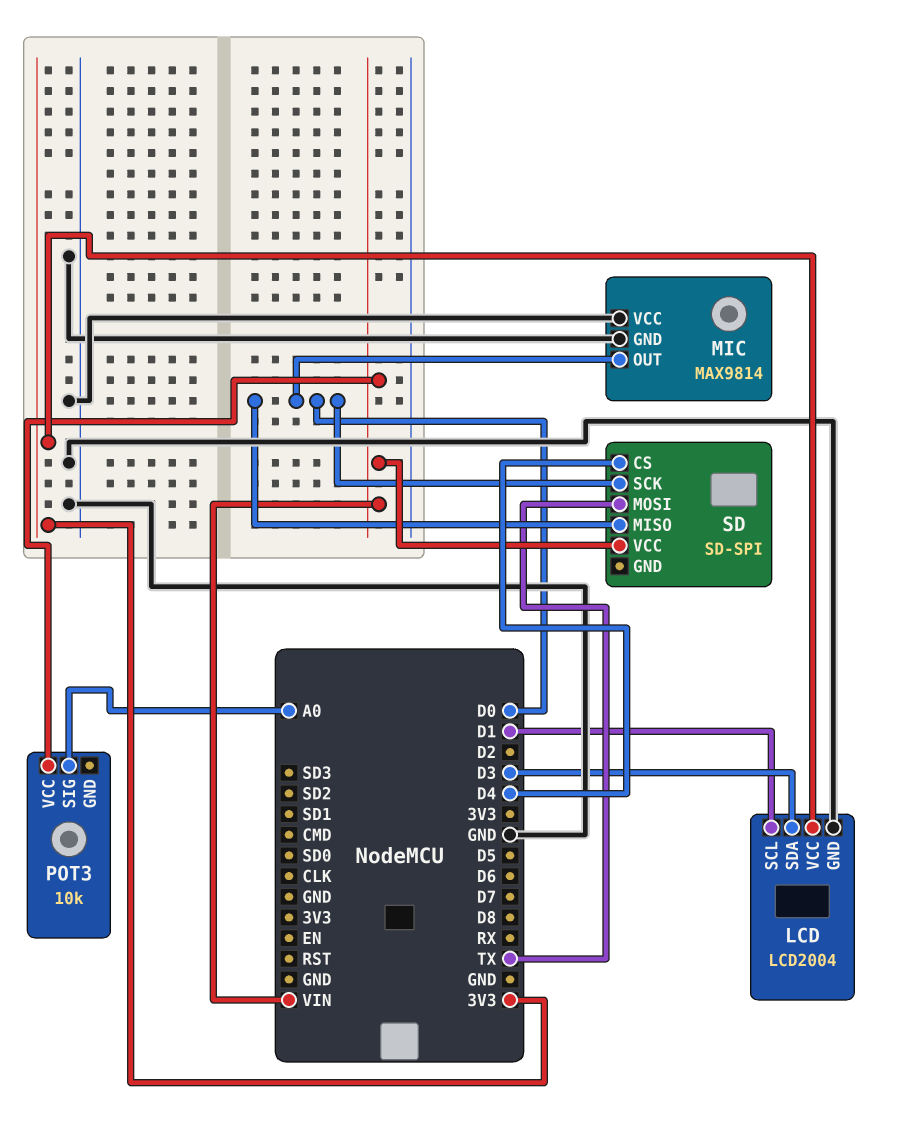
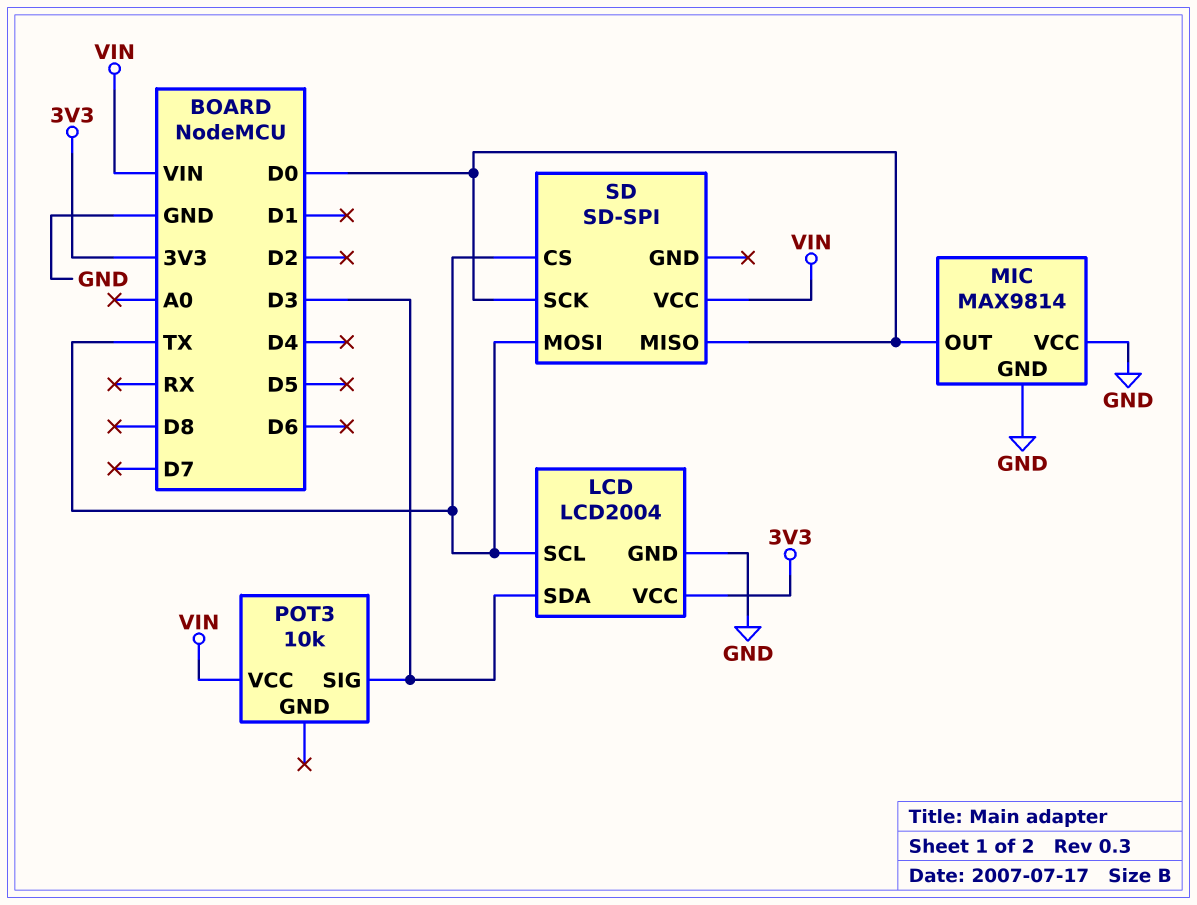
LCD pin SCL: D1 -> TX
POT3 pin SIG: A0 -> D3
SD pin CS: D4 -> TX

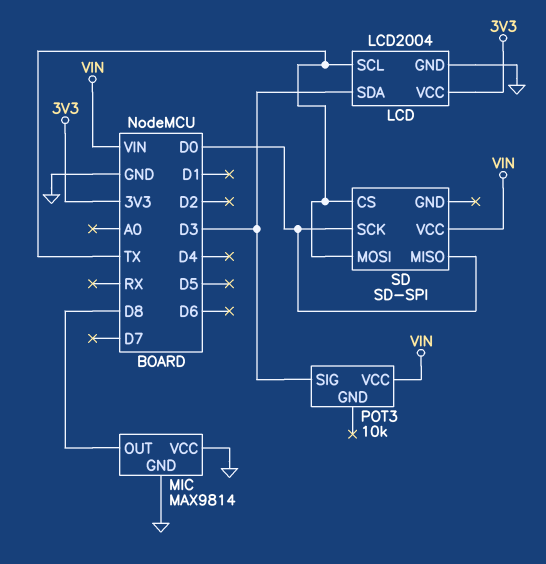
MIC pin OUT: D0 -> D8

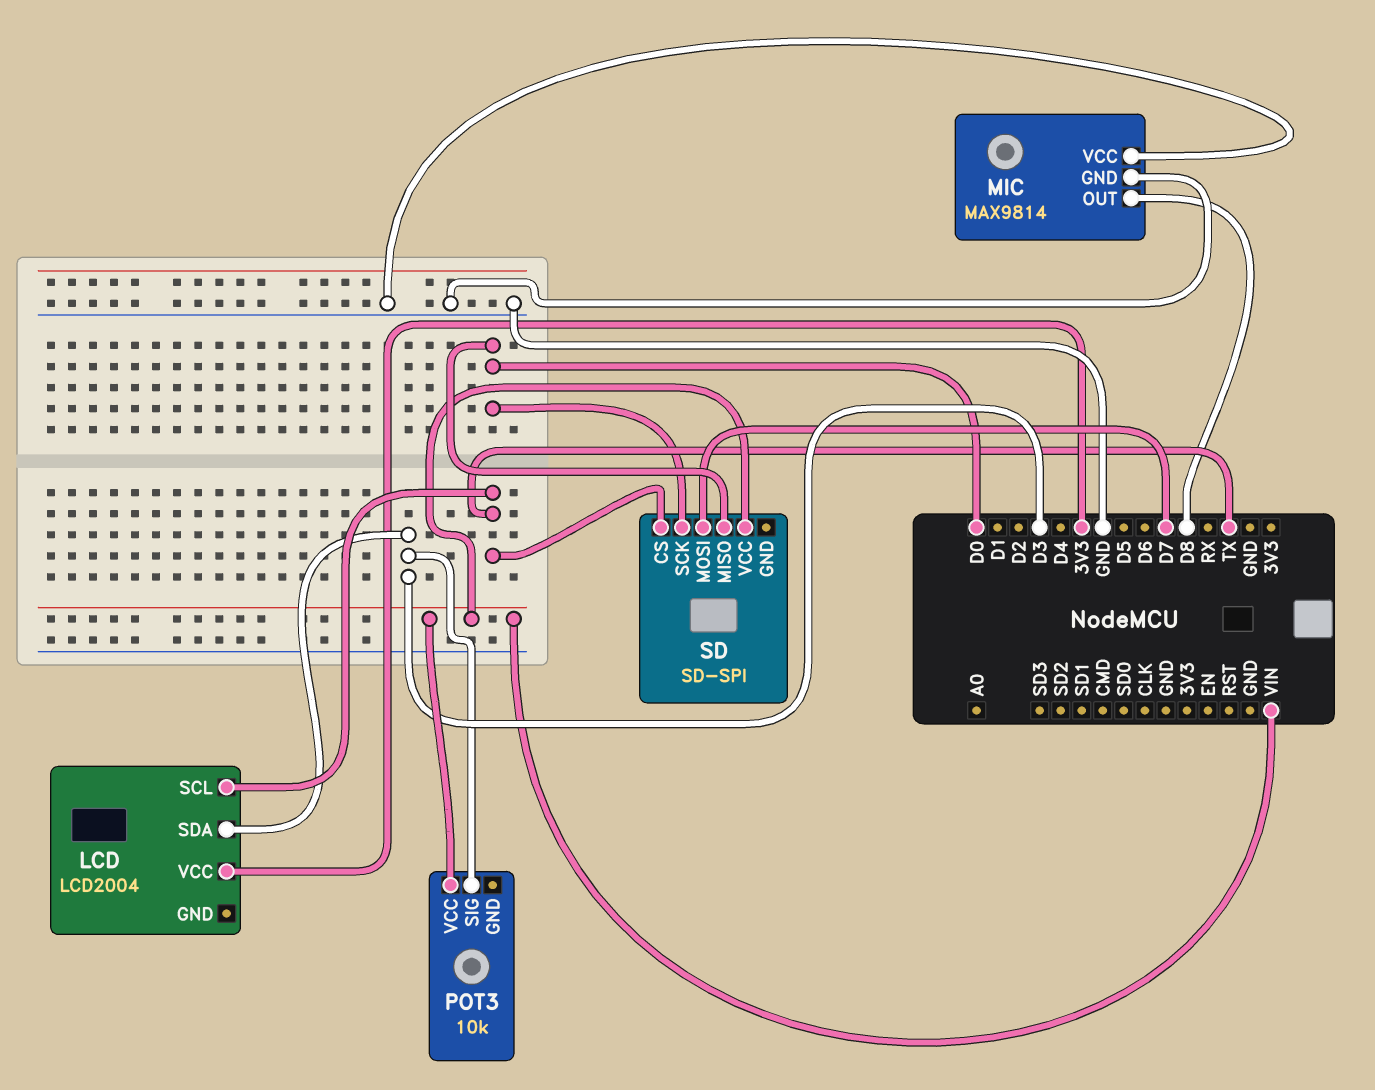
LCD pin GND: GND -> none
SD pin MOSI: TX -> D7

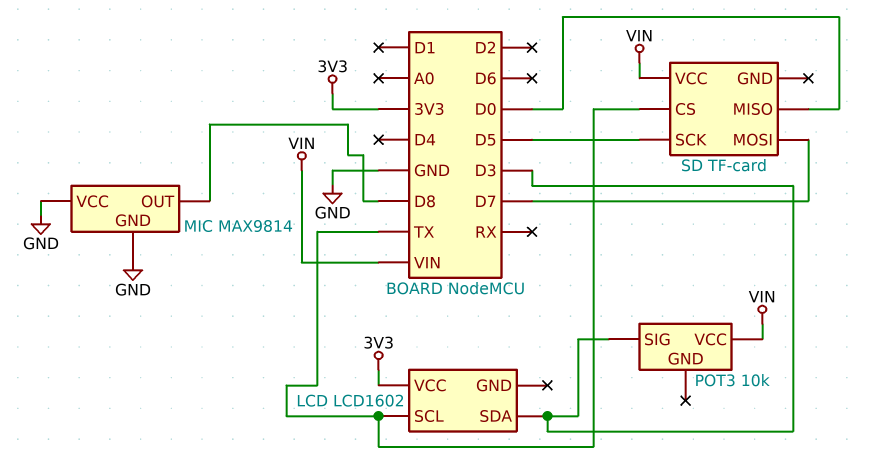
LCD: LCD2004 -> LCD1602
SD: SD-SPI -> TF-card
SD pin SCK: D0 -> D5

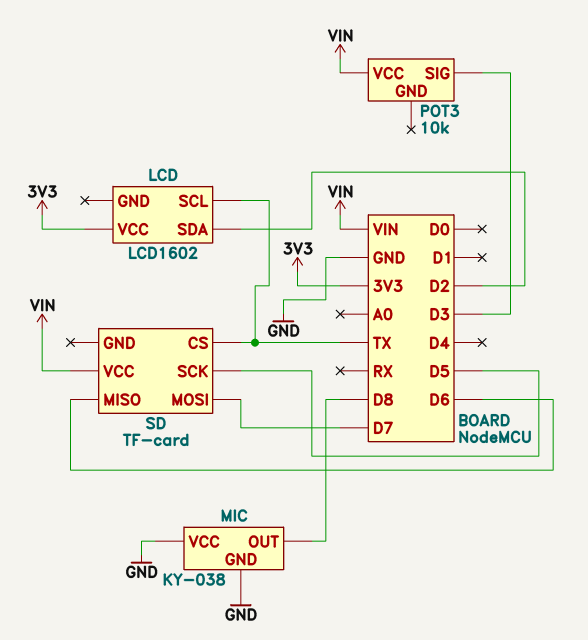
LCD pin SDA: D3 -> D2
MIC: MAX9814 -> KY-038
SD pin MISO: D0 -> D6

